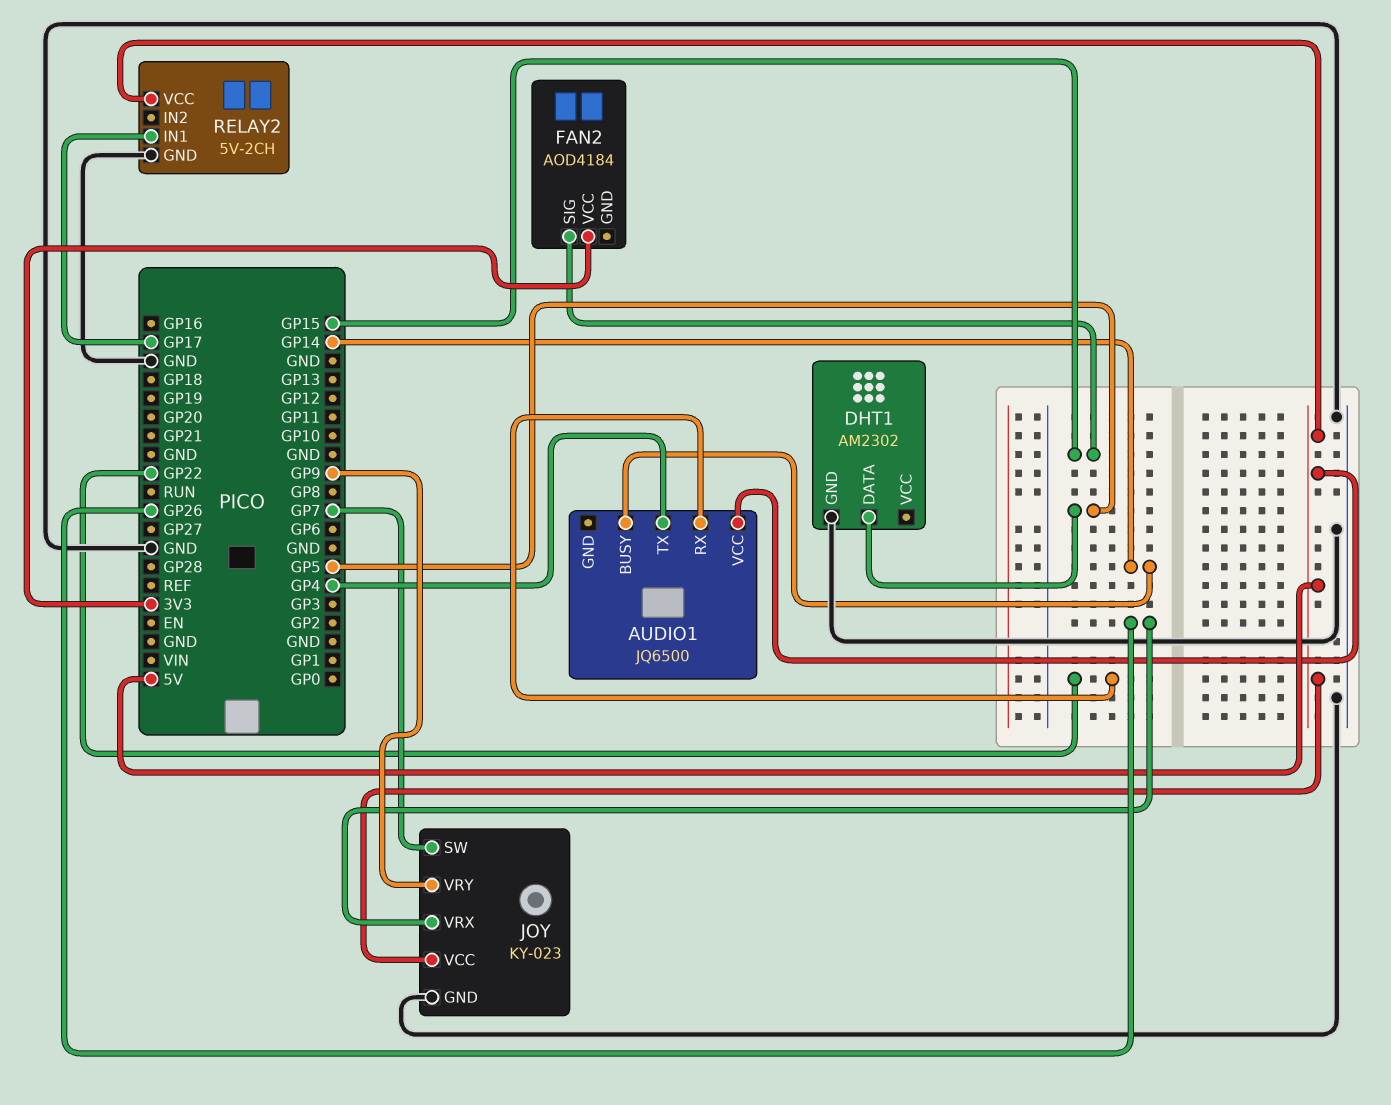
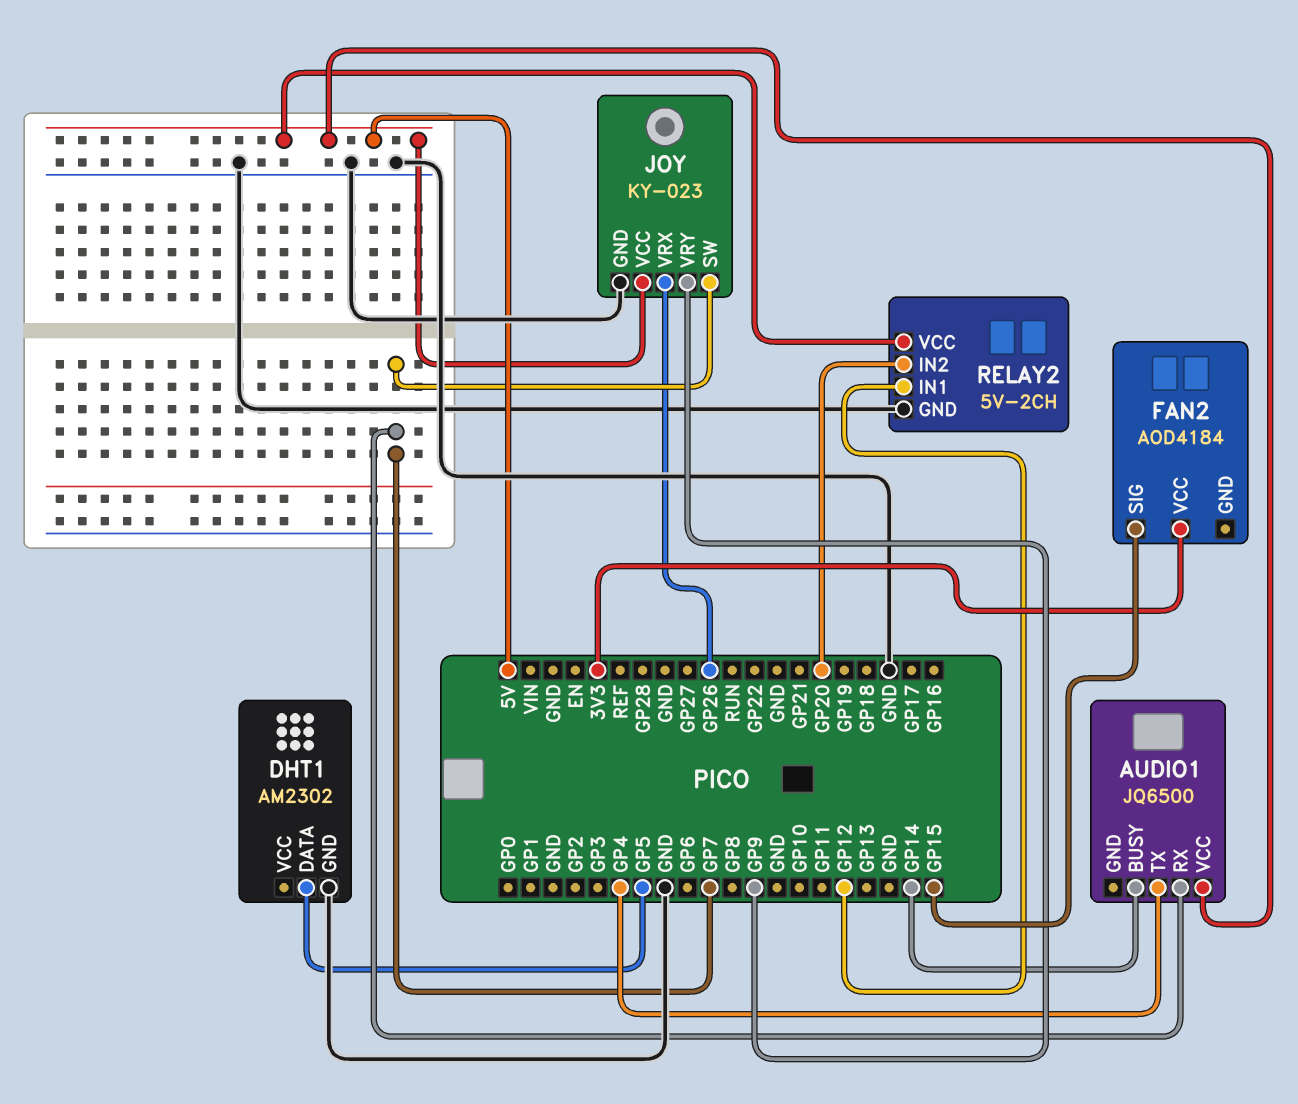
AUDIO1 pin RX: GP22 -> GP7
RELAY2 pin IN1: GP17 -> GP12
RELAY2 pin IN2: none -> GP20

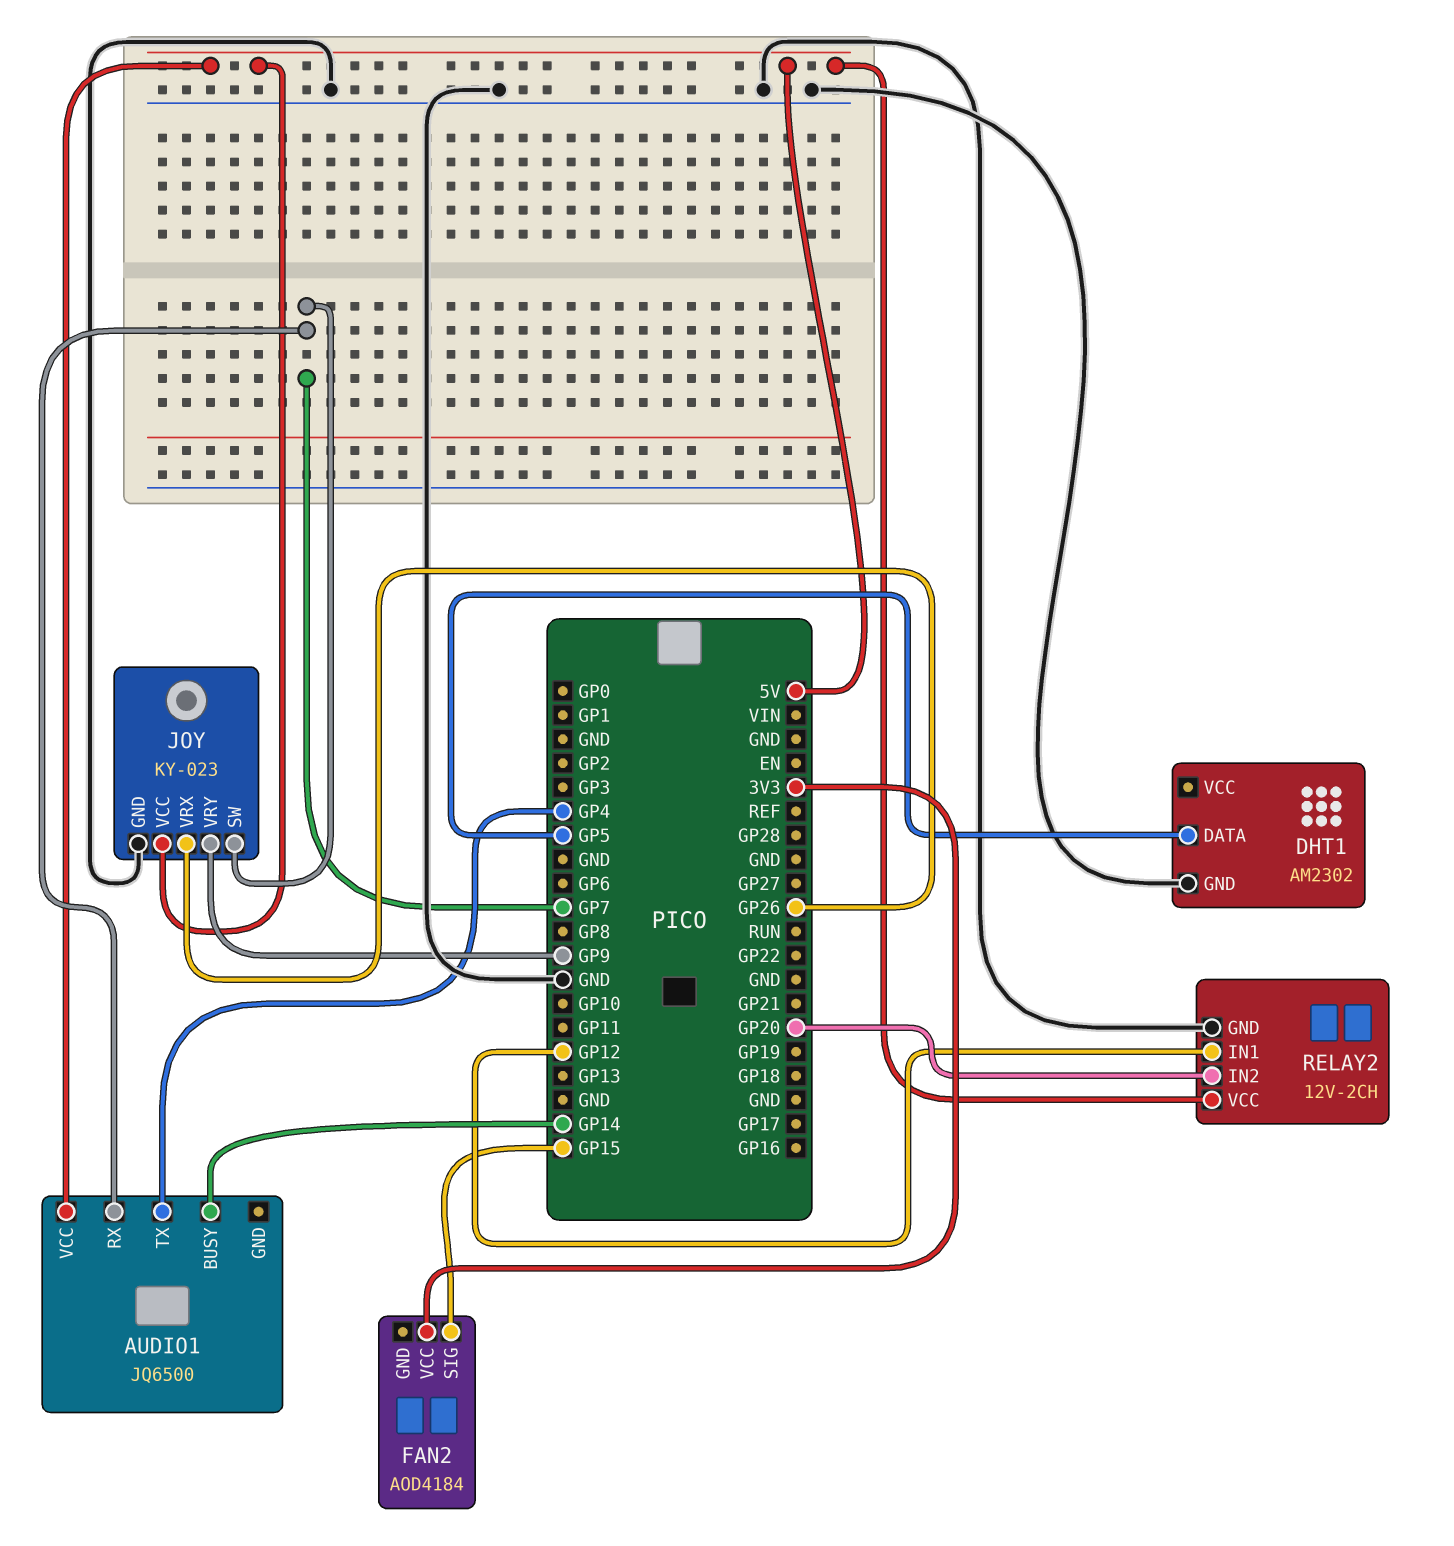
RELAY2: 5V-2CH -> 12V-2CH

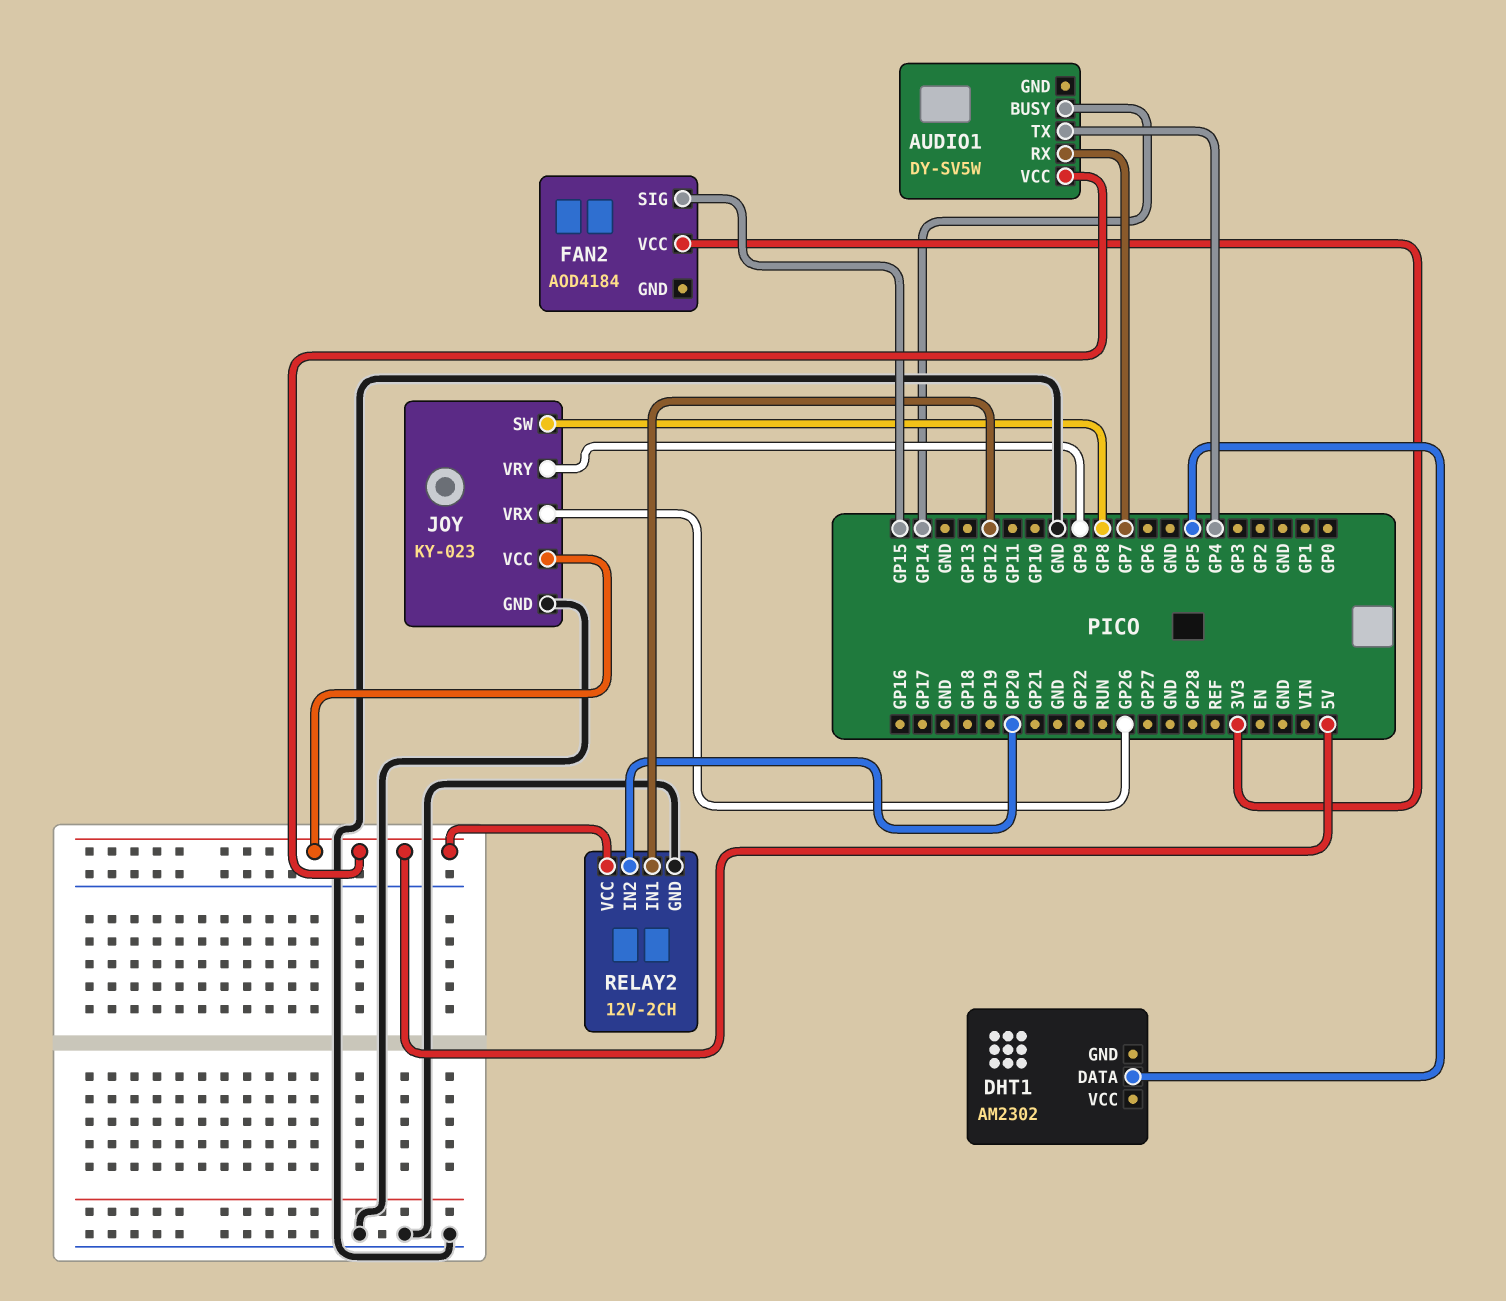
AUDIO1: JQ6500 -> DY-SV5W
DHT1 pin GND: GND -> none
JOY pin SW: GP7 -> GP8

